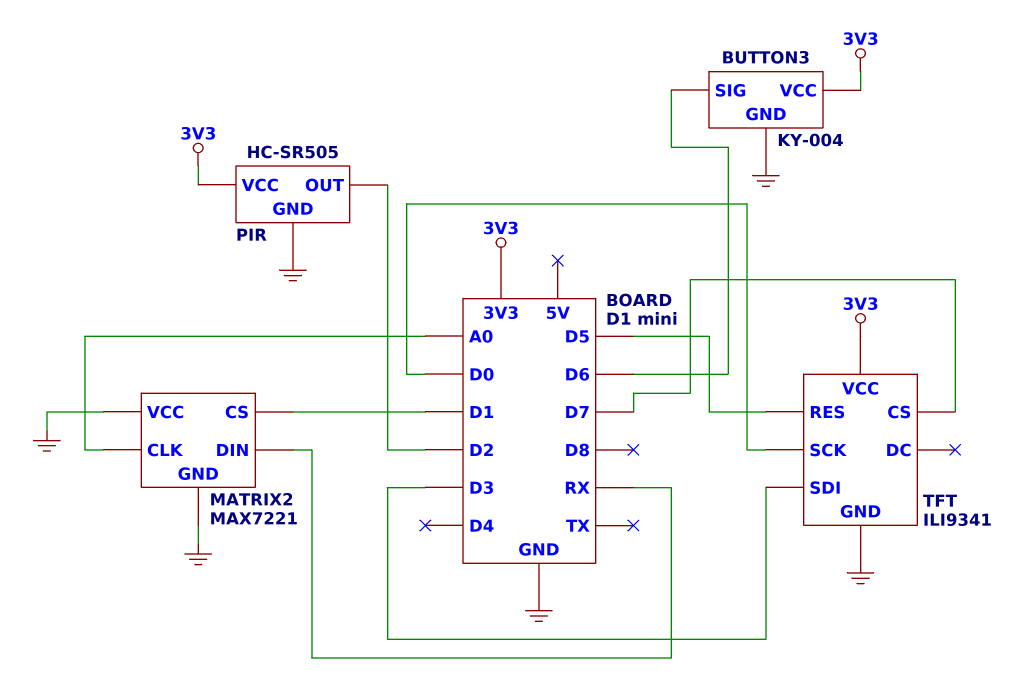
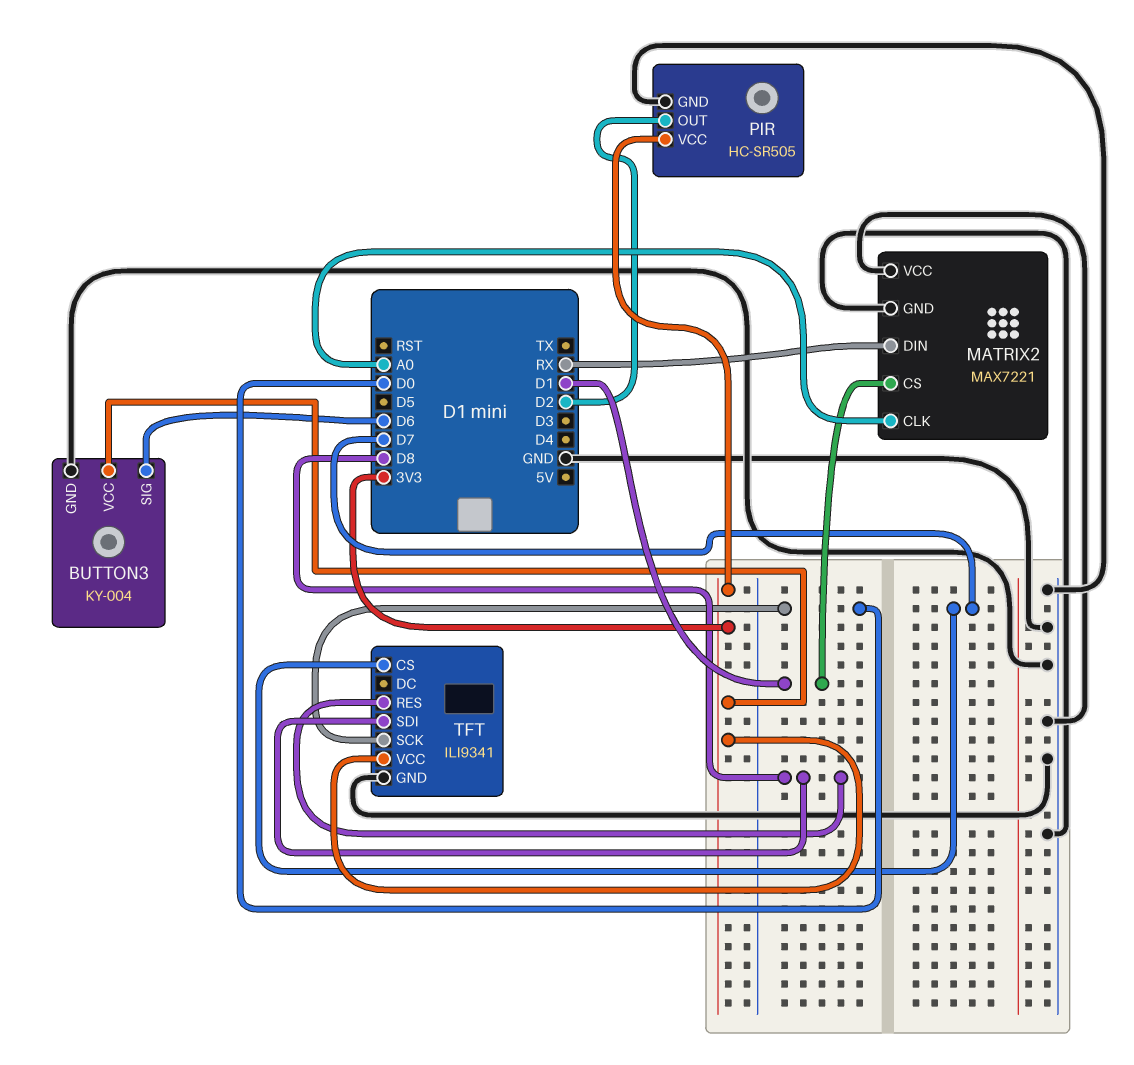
TFT pin RES: D5 -> D8
TFT pin SDI: D3 -> D8

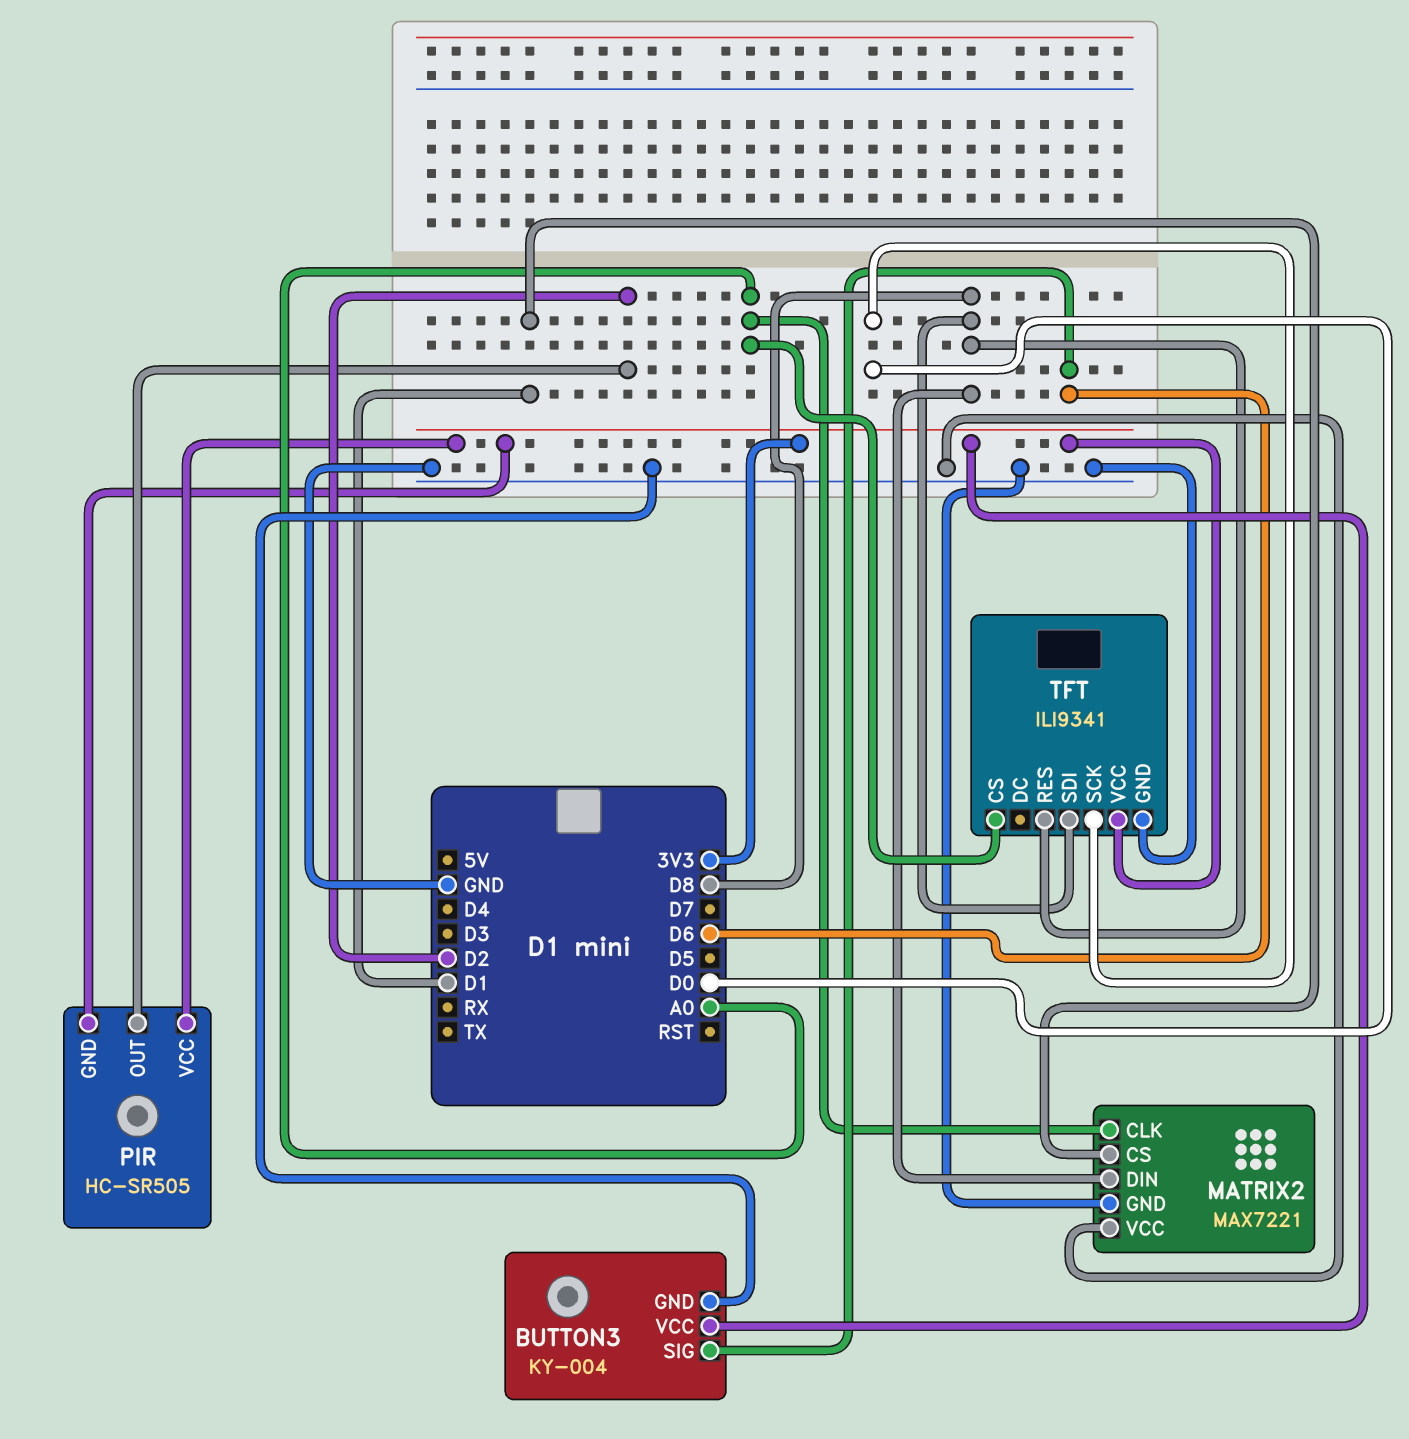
MATRIX2 pin DIN: RX -> D8
PIR pin GND: GND -> 3V3
TFT pin CS: D7 -> A0

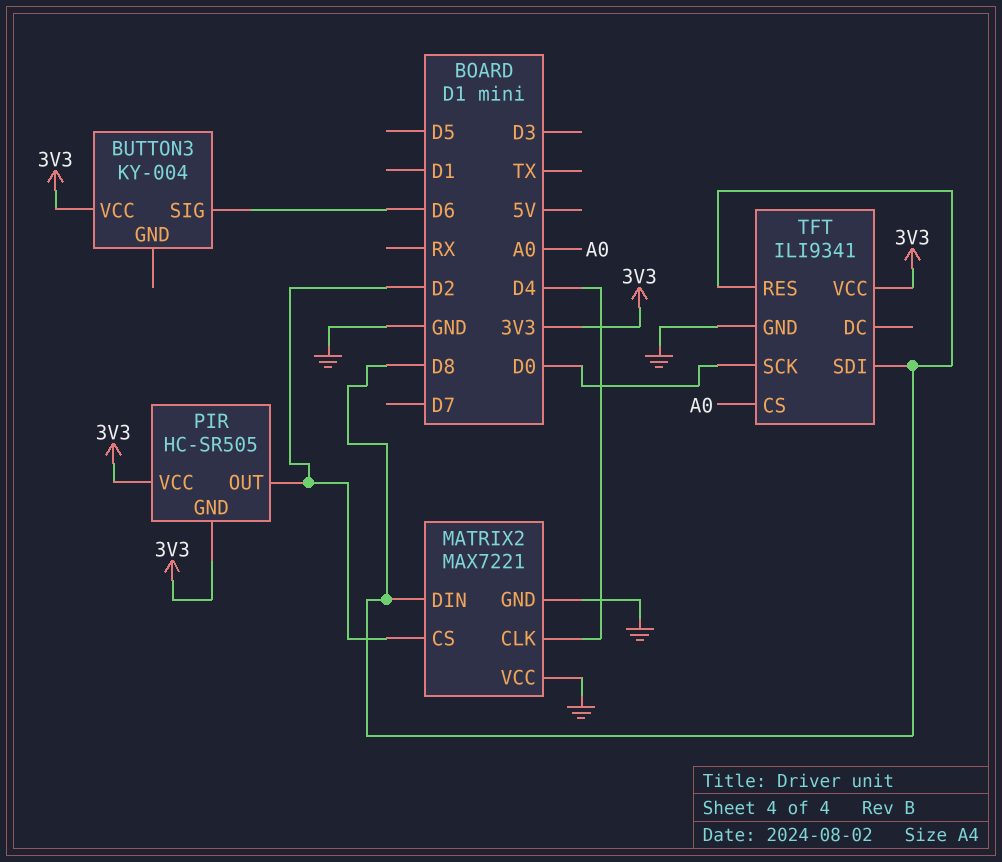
BUTTON3 pin GND: GND -> none
MATRIX2 pin CLK: A0 -> D4
MATRIX2 pin CS: D1 -> D2

